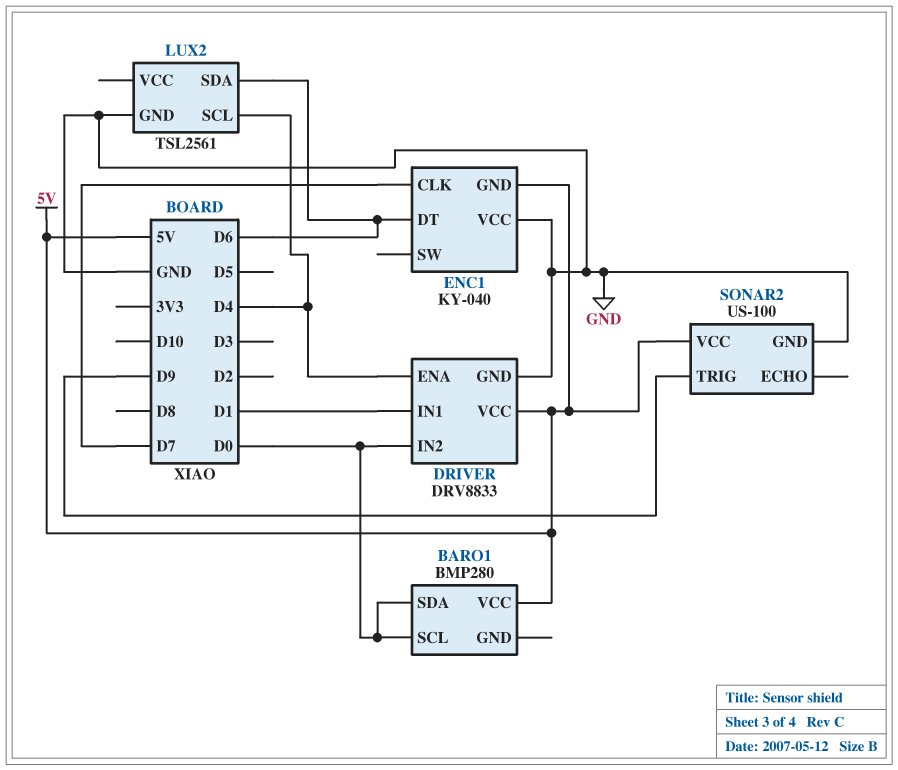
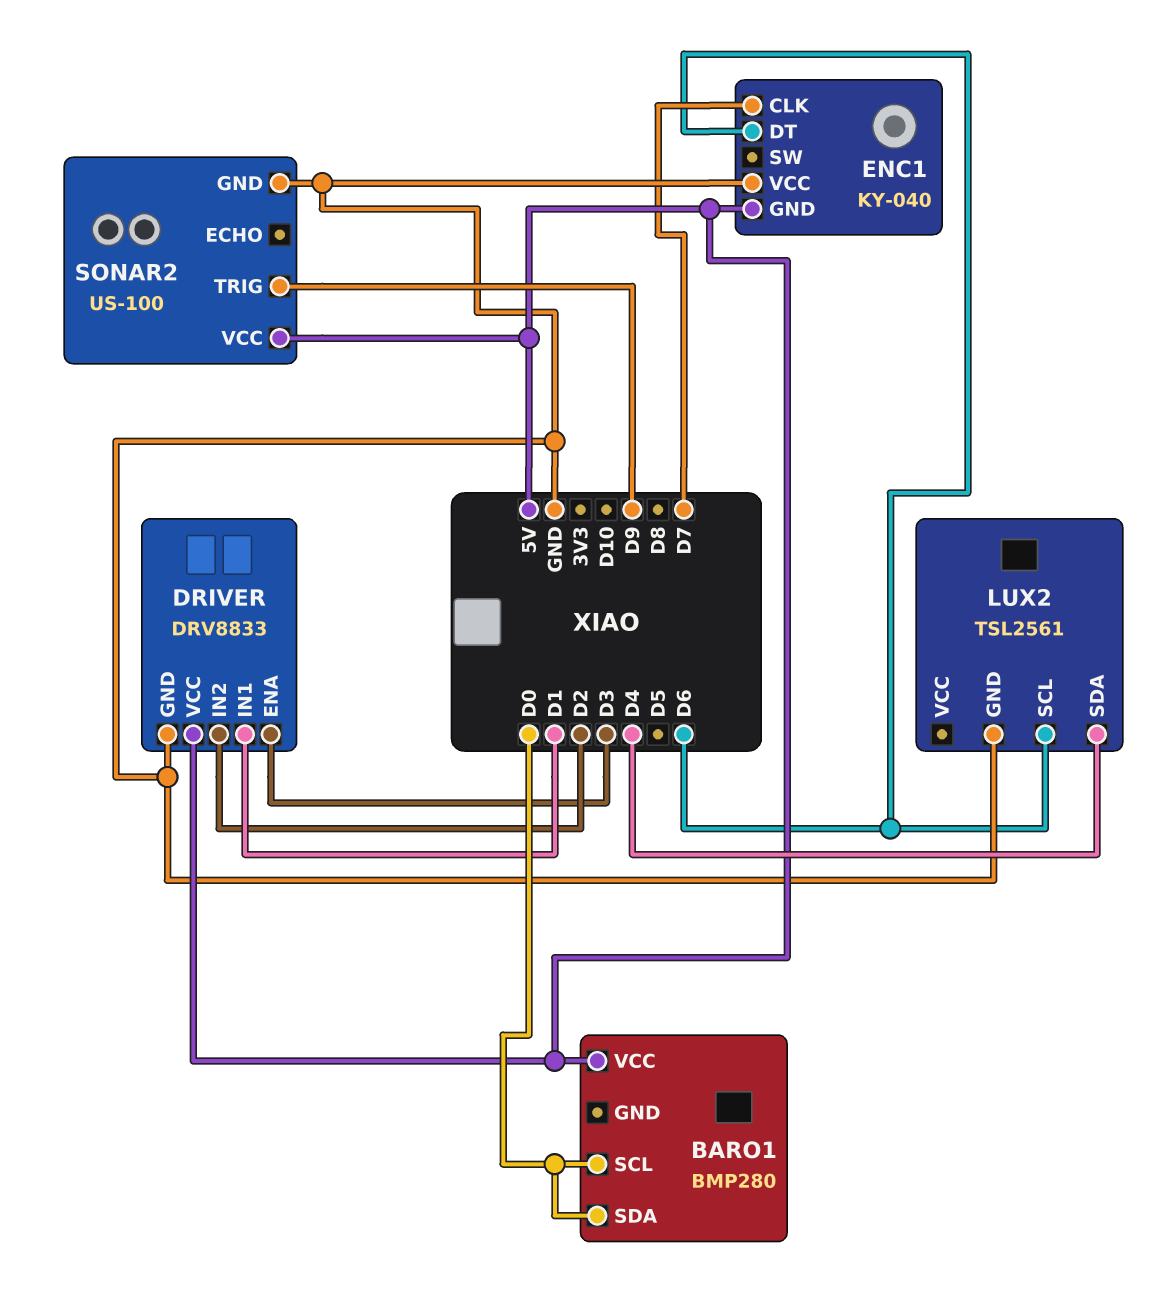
DRIVER pin ENA: D4 -> D3
DRIVER pin IN2: D0 -> D2
LUX2 pin SCL: D4 -> D6
LUX2 pin SDA: D6 -> D4

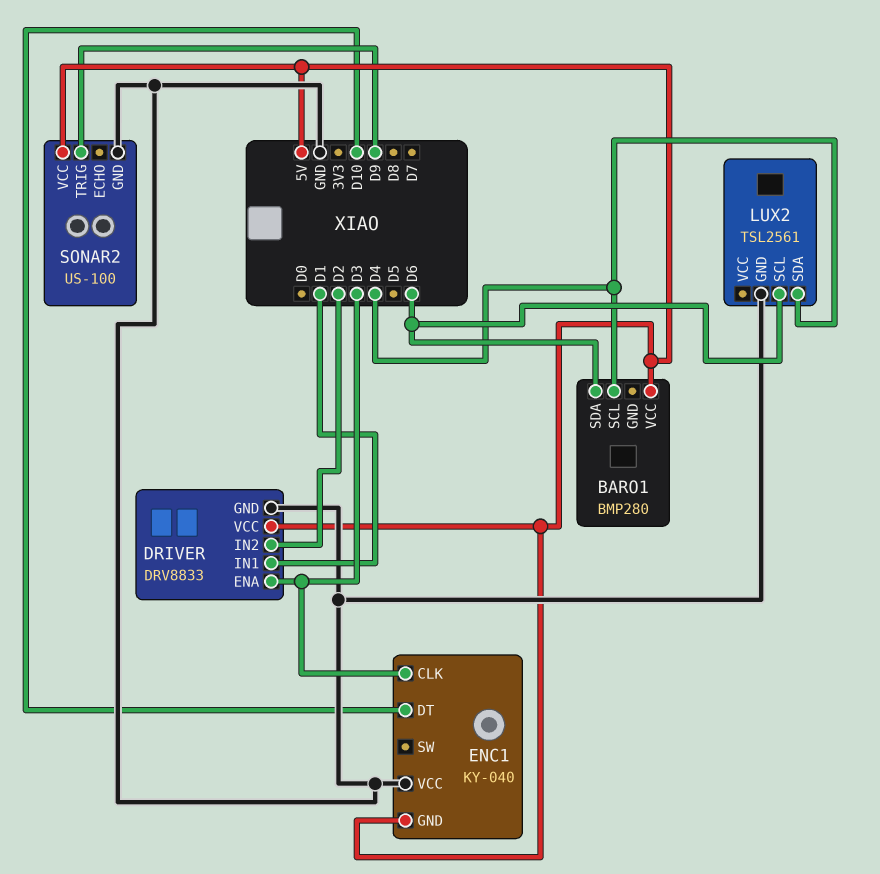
BARO1 pin SCL: D0 -> D4
BARO1 pin SDA: D0 -> D6
ENC1 pin CLK: D7 -> D3
ENC1 pin DT: D6 -> D10

